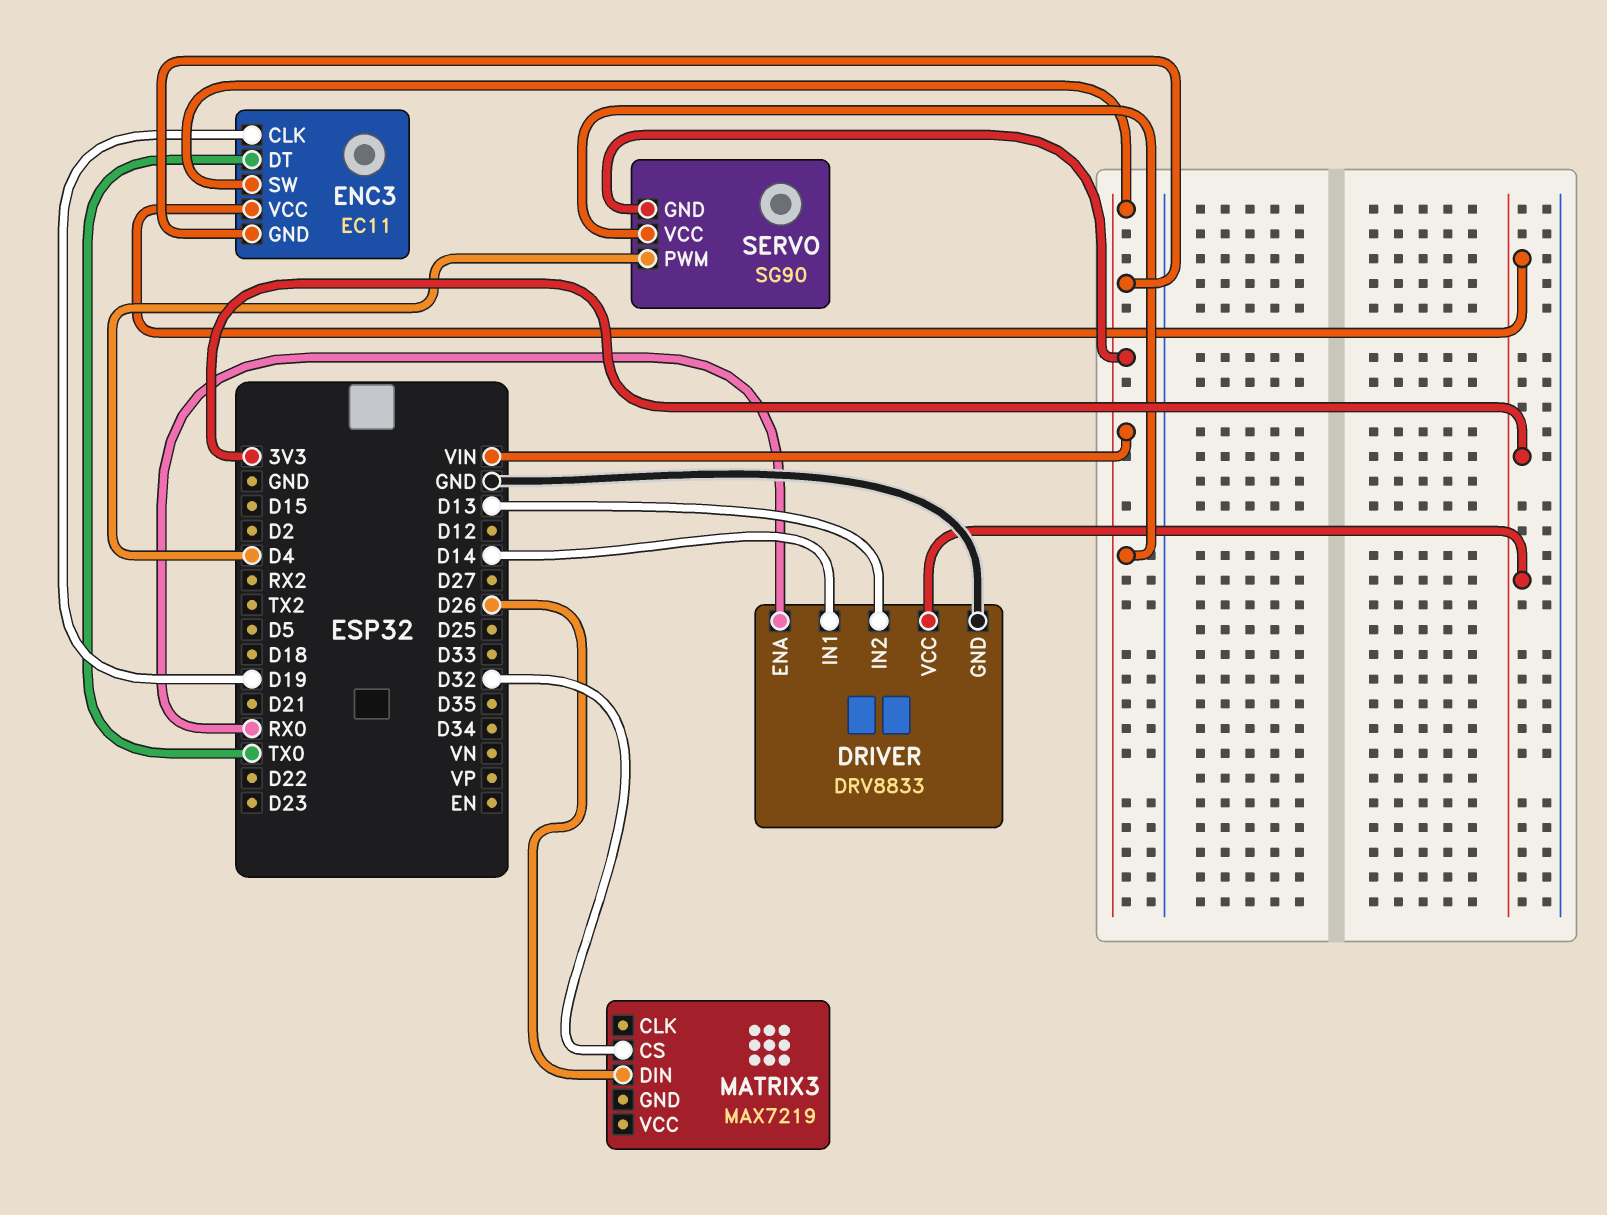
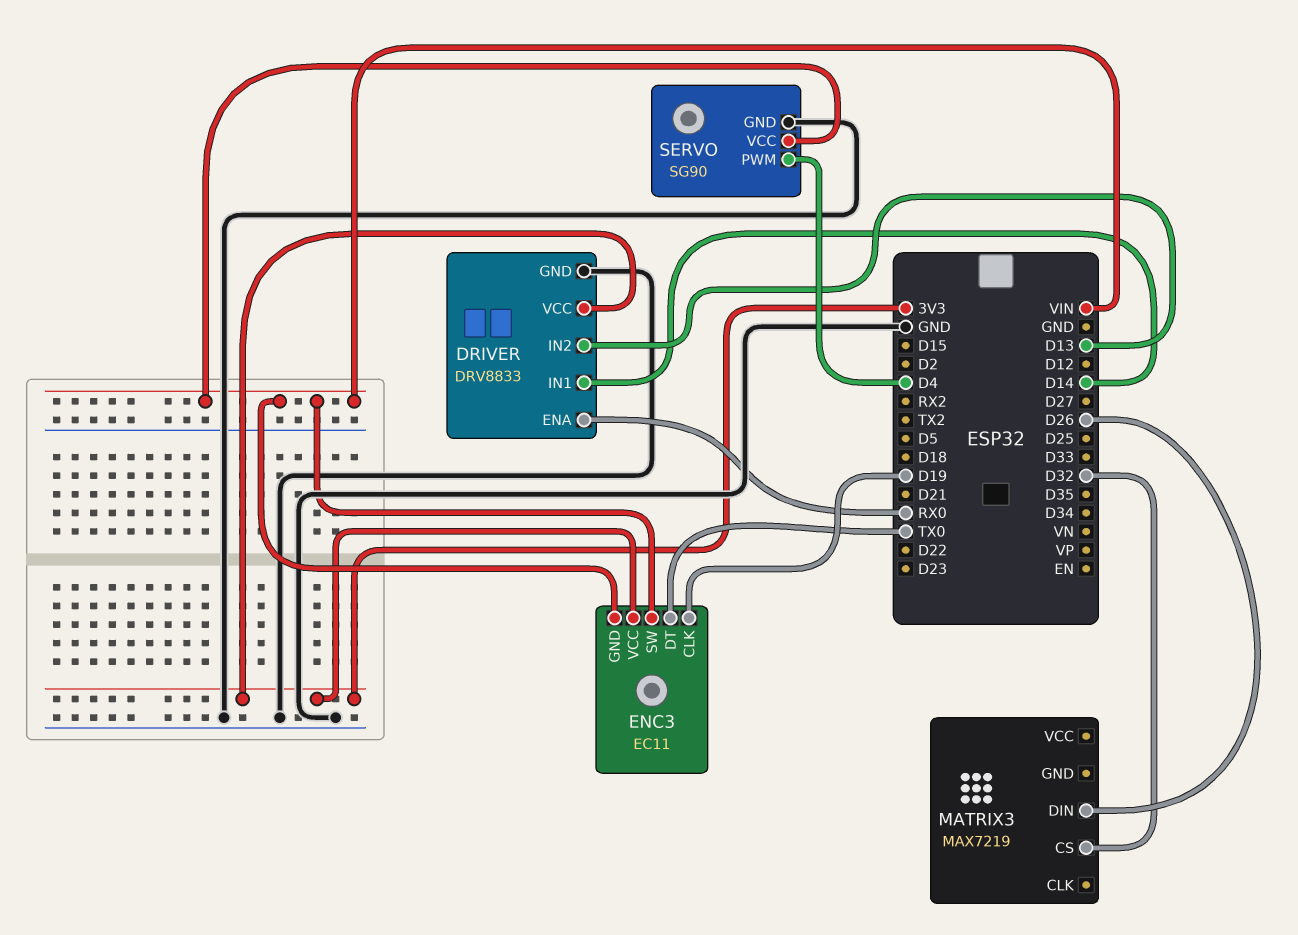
SERVO pin GND: VIN -> GND

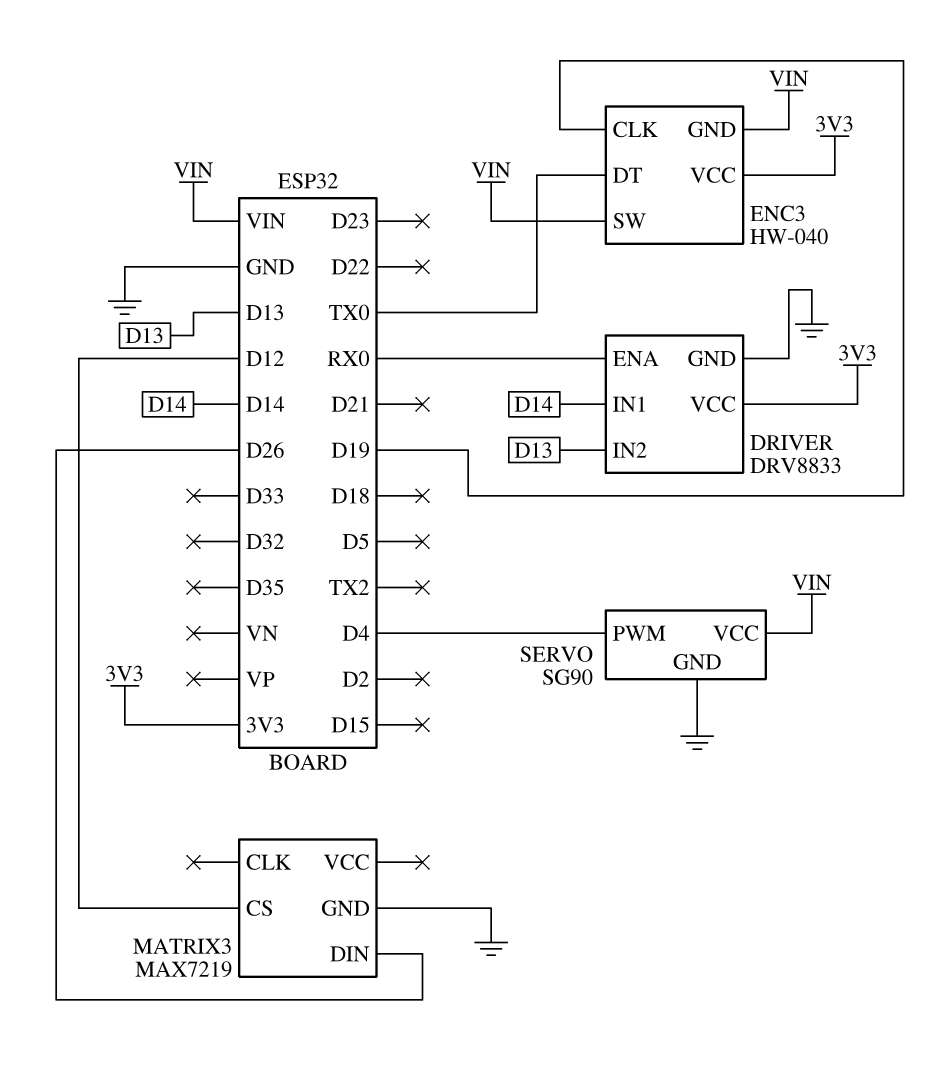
ENC3: EC11 -> HW-040
MATRIX3 pin CS: D32 -> D12
MATRIX3 pin GND: none -> GND

